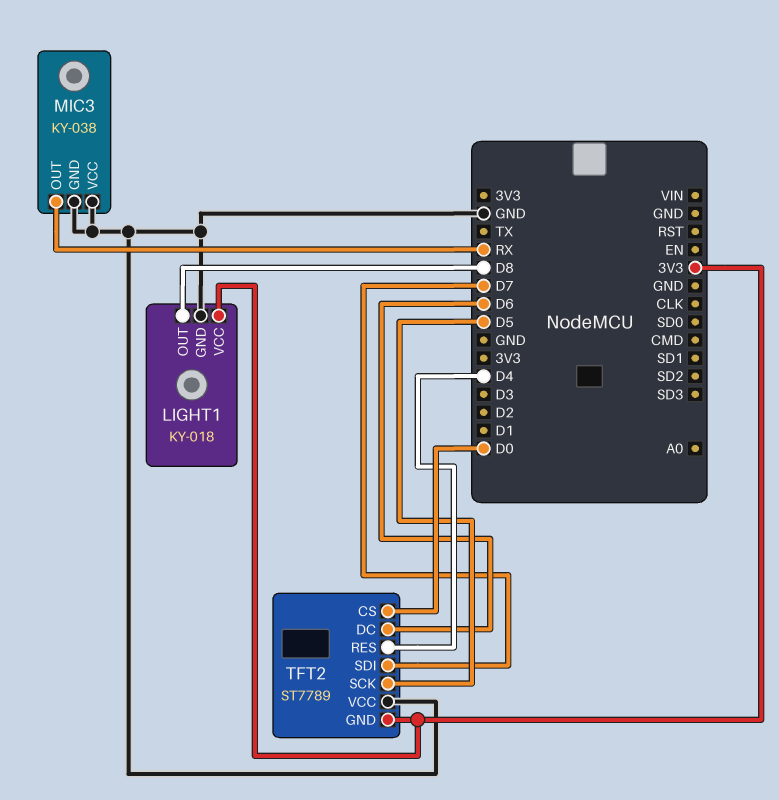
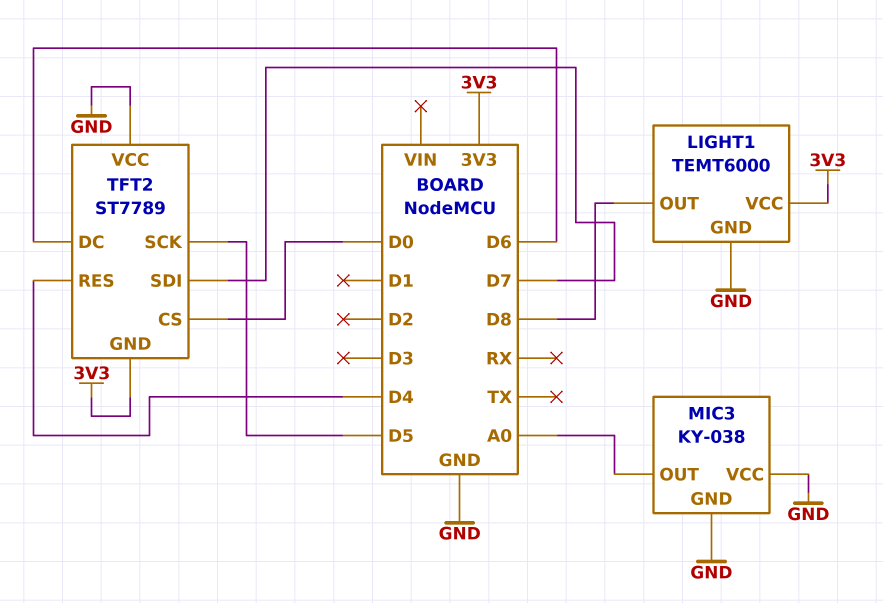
LIGHT1: KY-018 -> TEMT6000
MIC3 pin OUT: RX -> A0

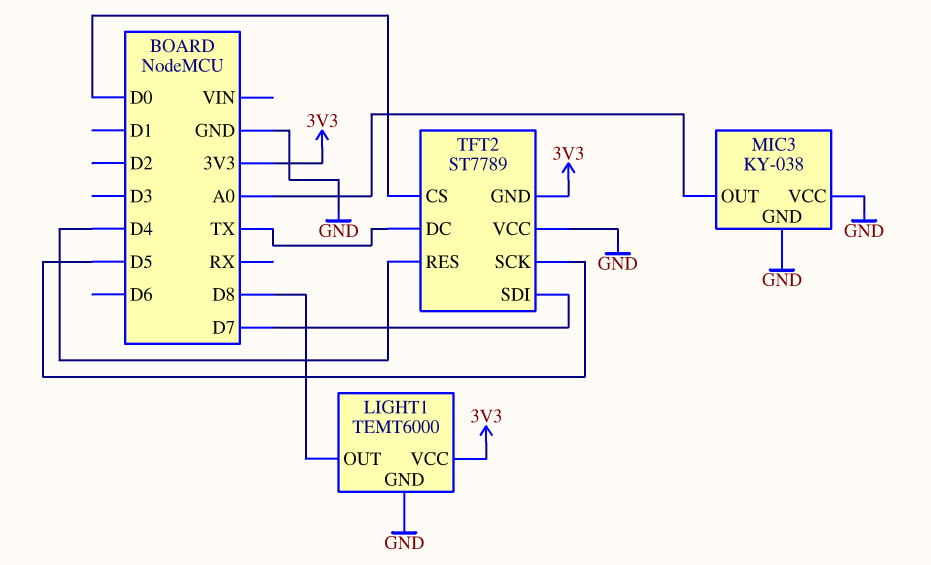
TFT2 pin DC: D6 -> TX

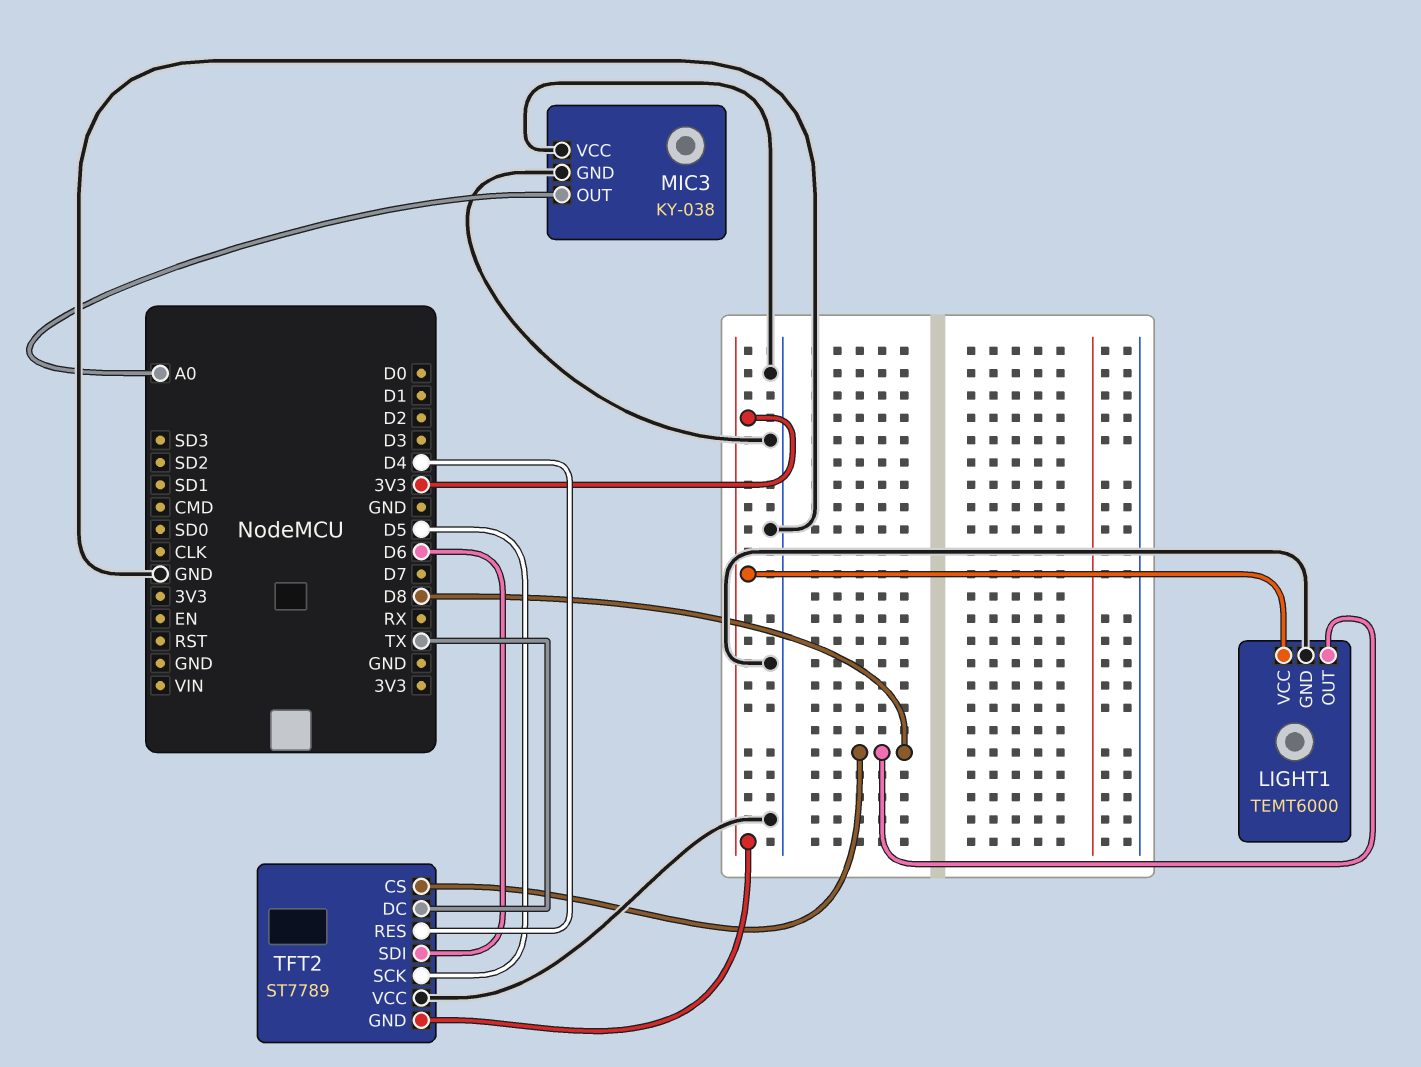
TFT2 pin CS: D0 -> D8
TFT2 pin SDI: D7 -> D6

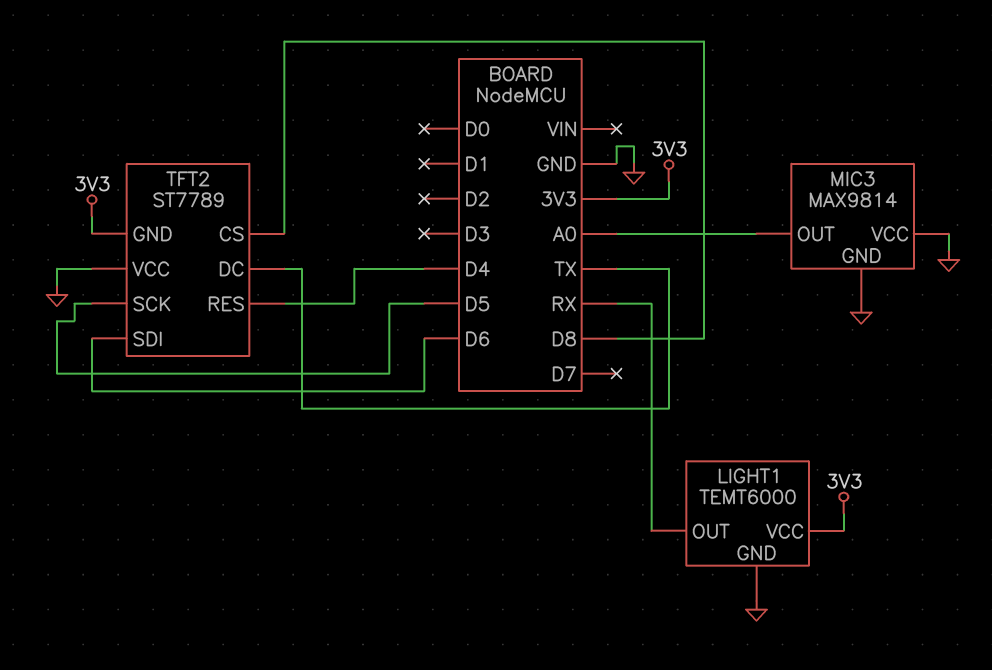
LIGHT1 pin OUT: D8 -> RX
MIC3: KY-038 -> MAX9814

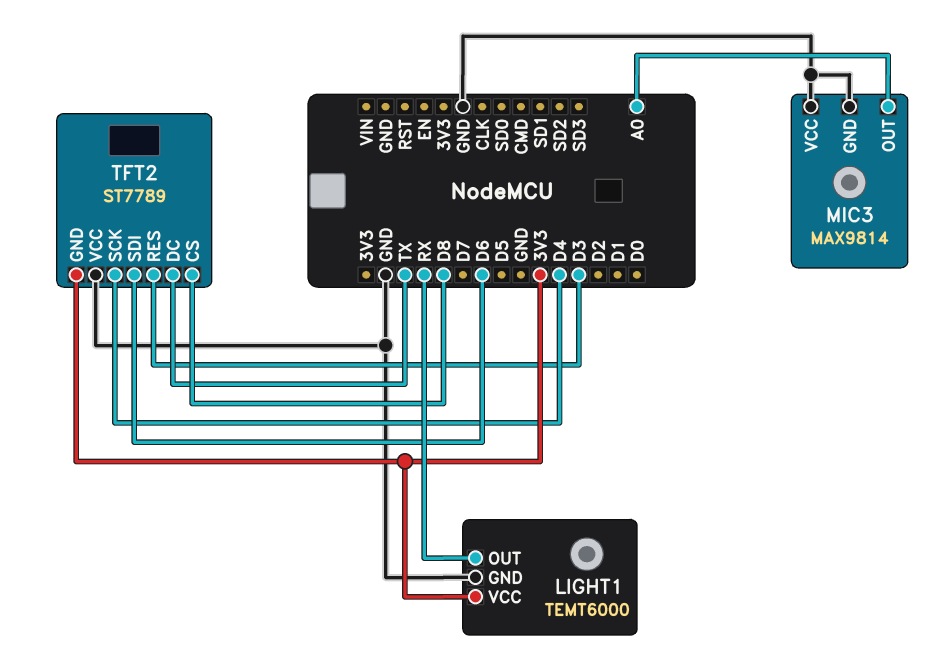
TFT2 pin RES: D4 -> D3
TFT2 pin SCK: D5 -> D4

